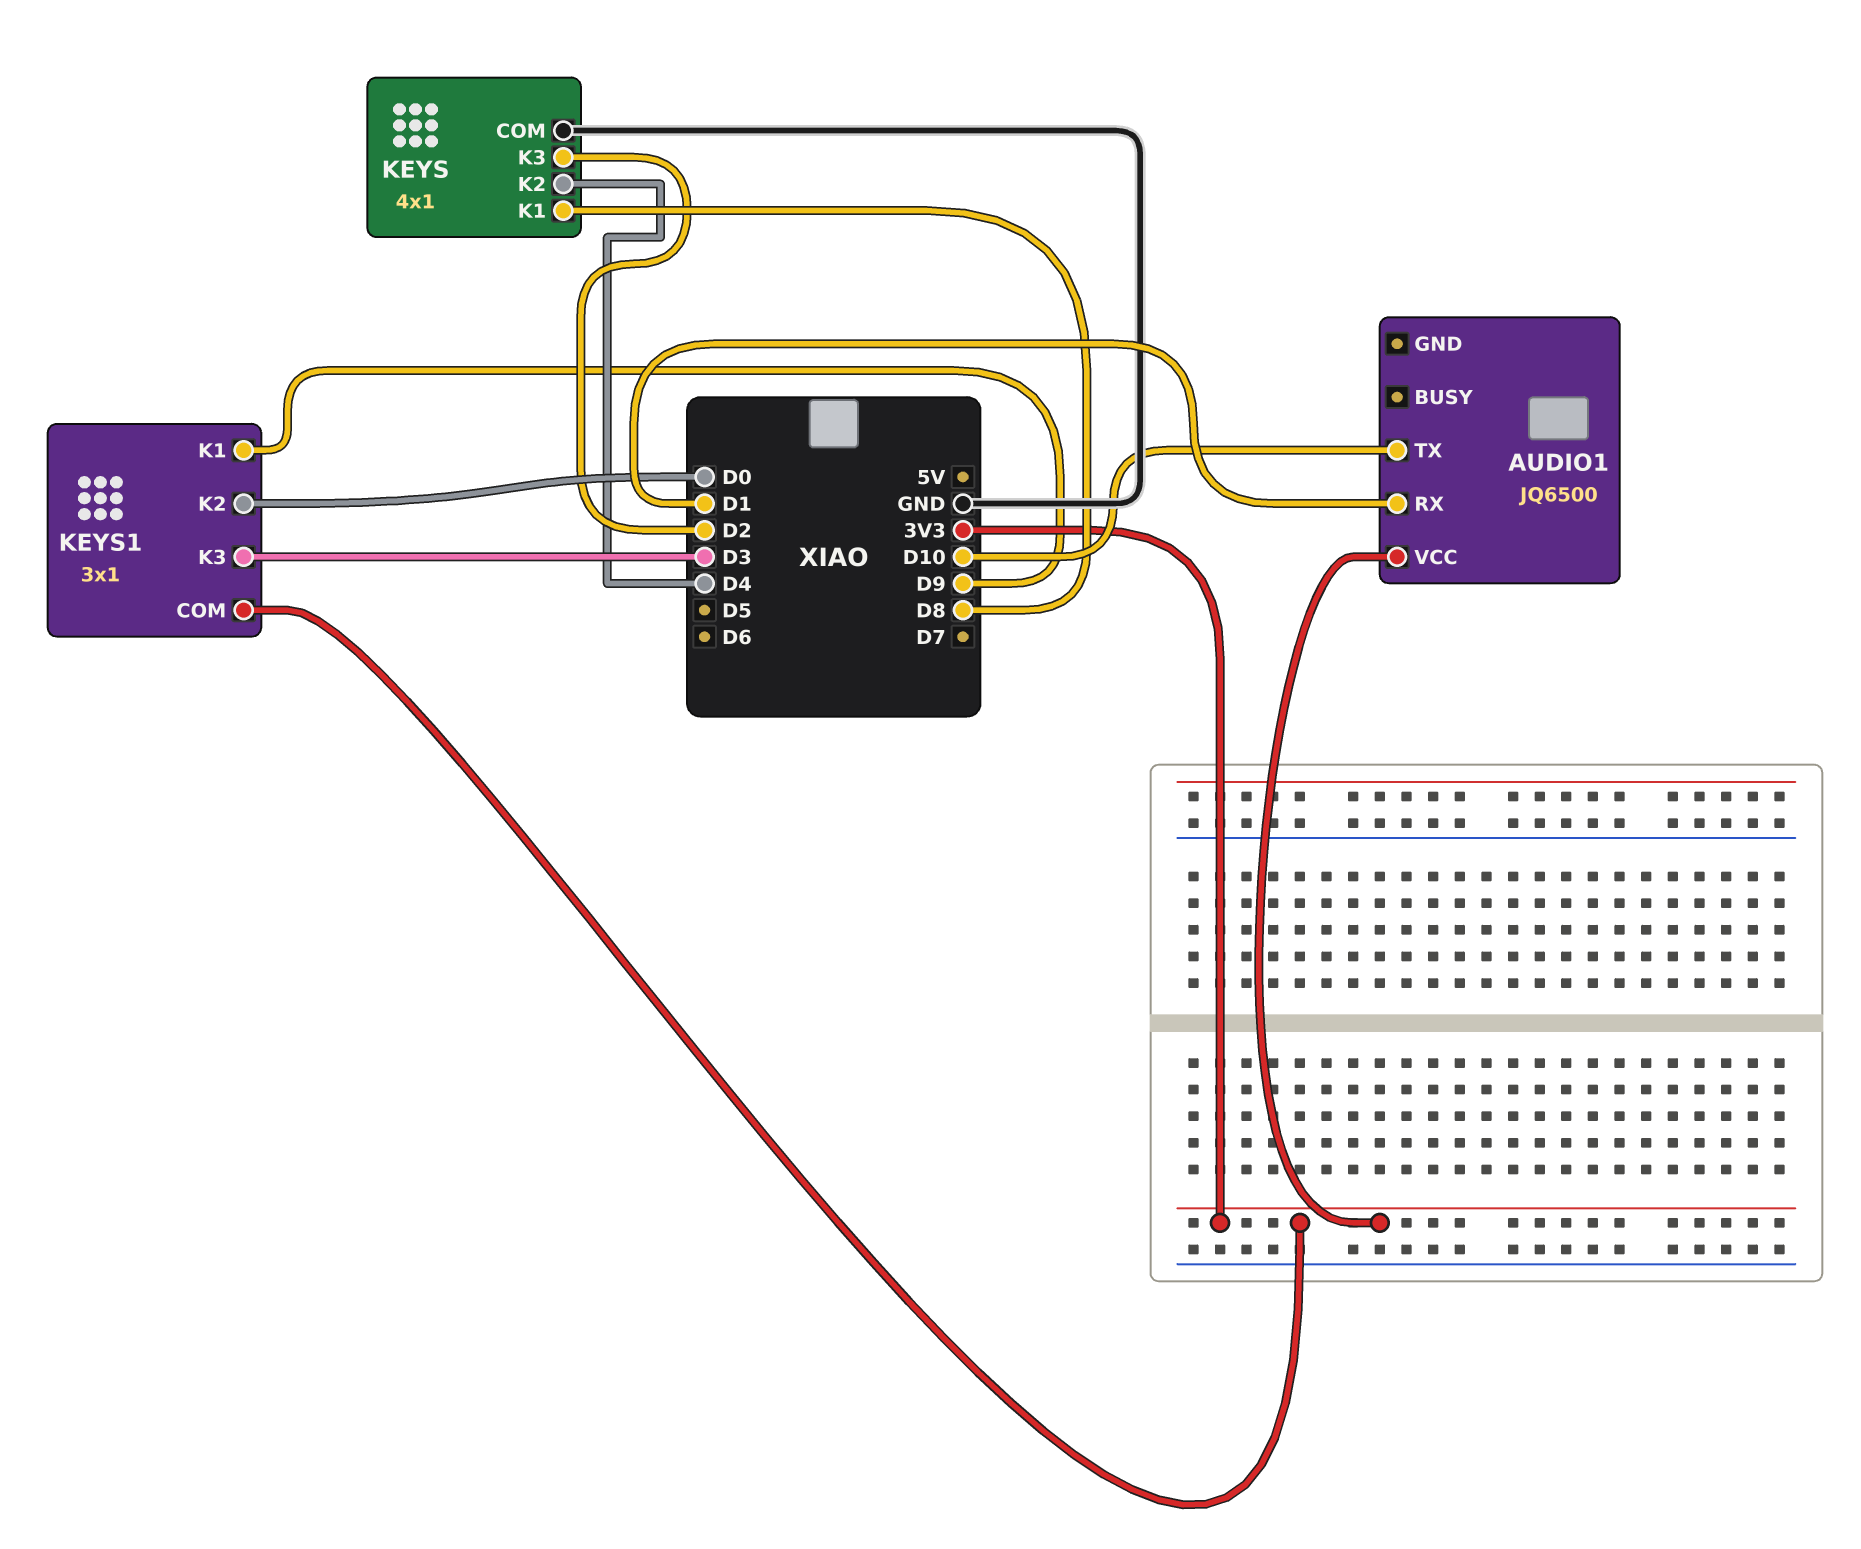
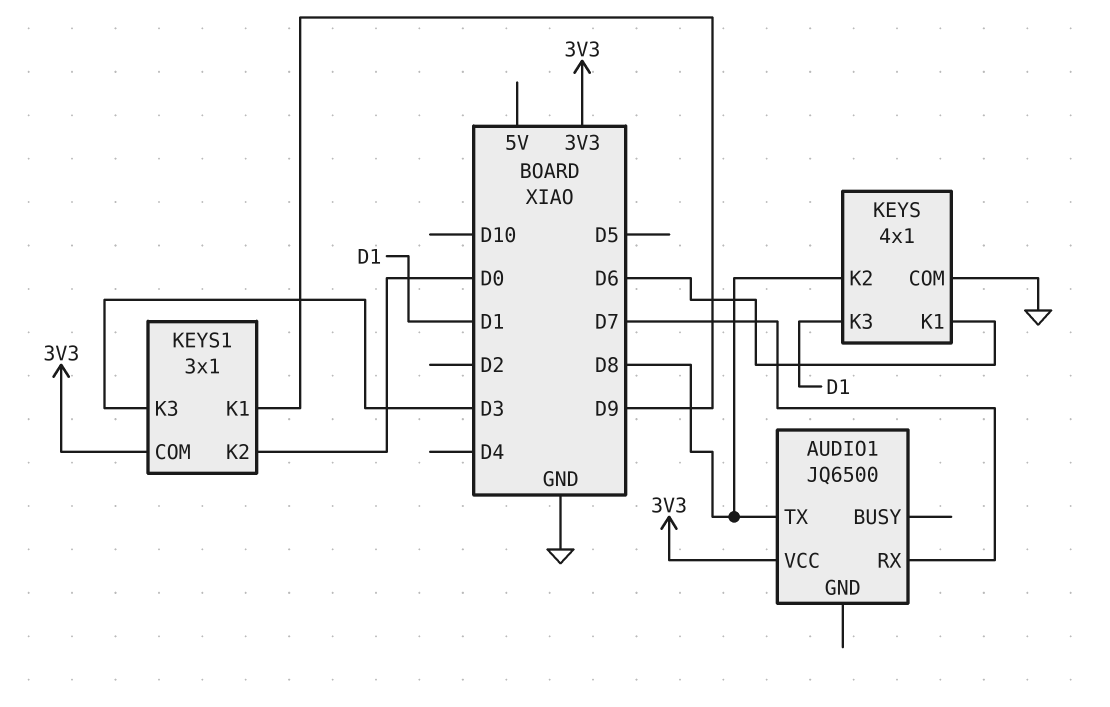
AUDIO1 pin RX: D1 -> D7
AUDIO1 pin TX: D10 -> D8
KEYS pin K1: D8 -> D6
KEYS pin K2: D4 -> D8
KEYS pin K3: D2 -> D1

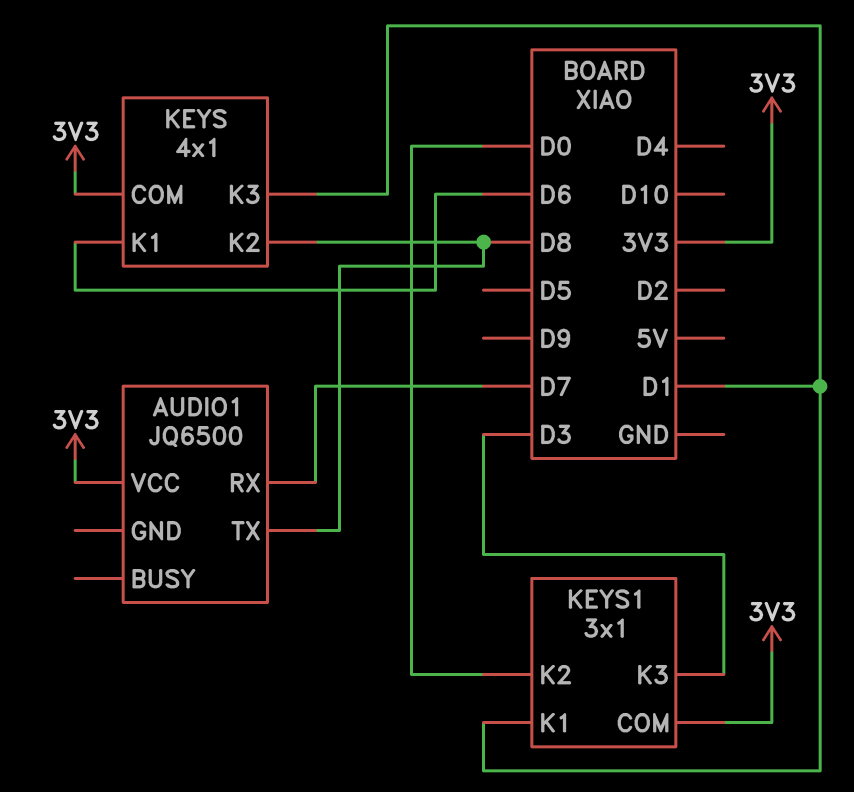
KEYS pin COM: GND -> 3V3
KEYS1 pin K1: D9 -> D1

